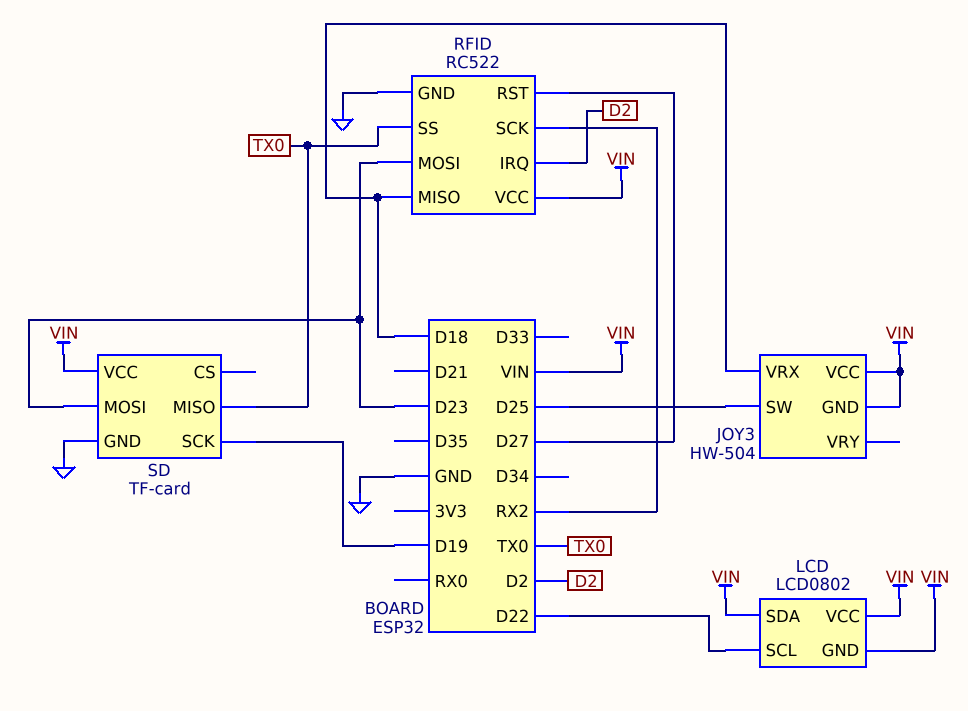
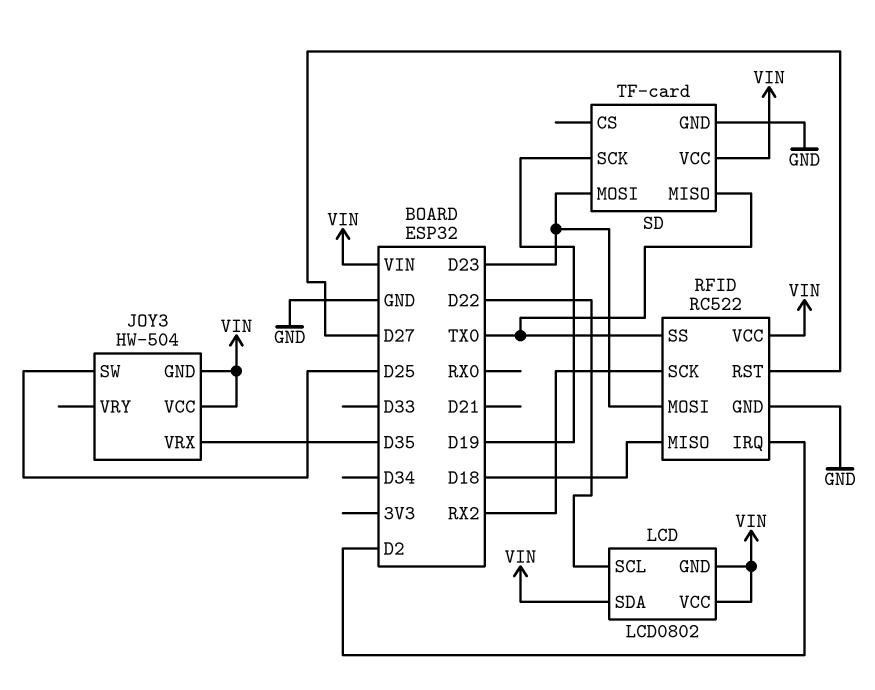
JOY3 pin VRX: D18 -> D35

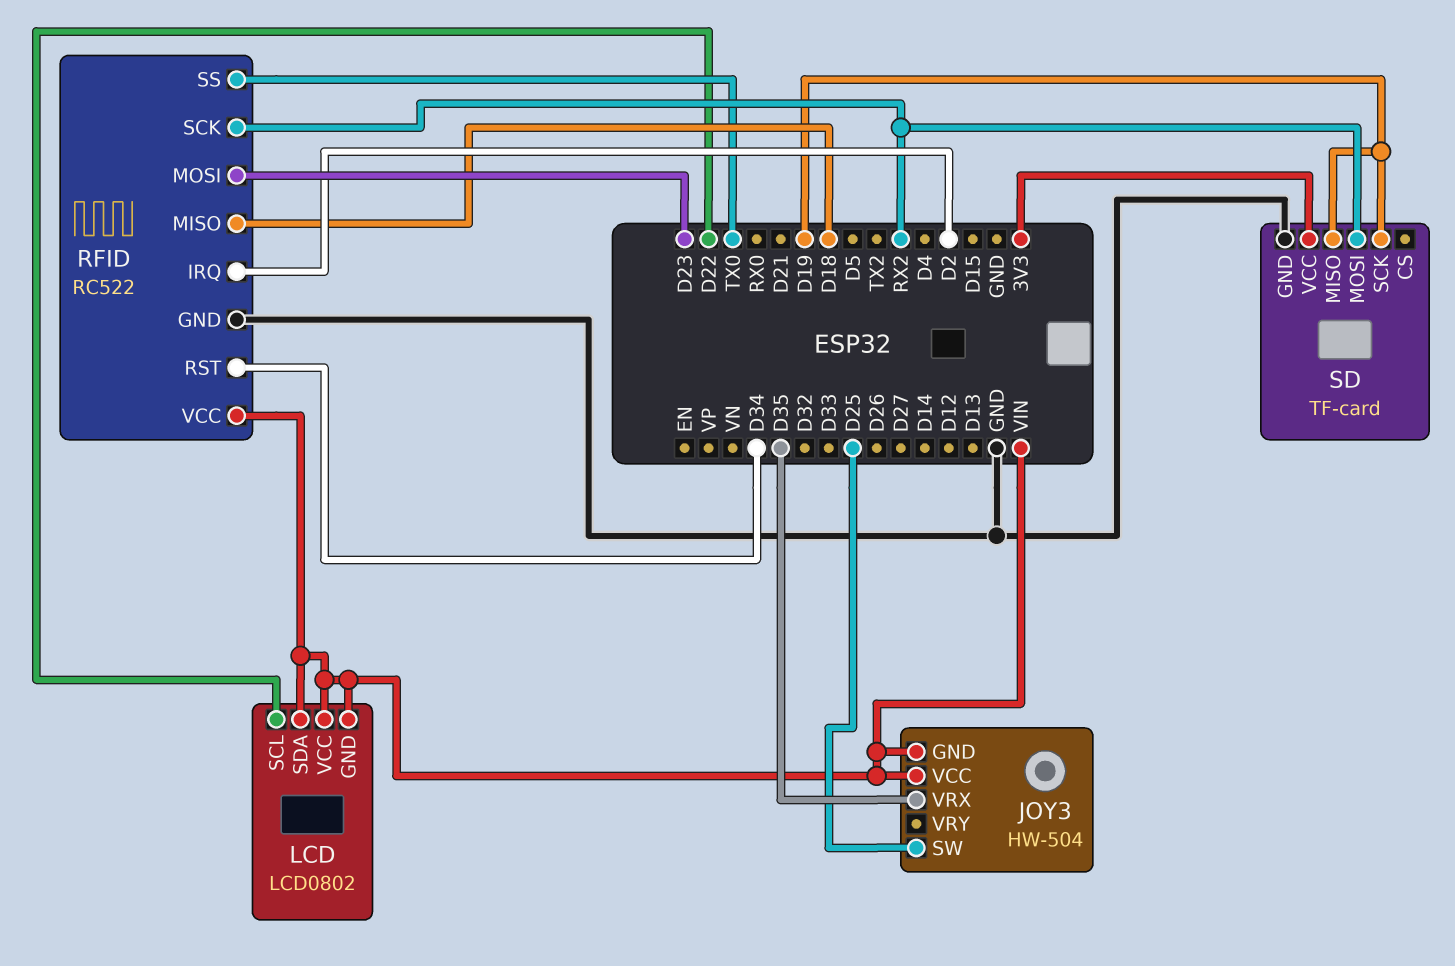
RFID pin RST: D27 -> D34
SD pin MISO: TX0 -> D19
SD pin MOSI: D23 -> RX2
SD pin VCC: VIN -> 3V3

